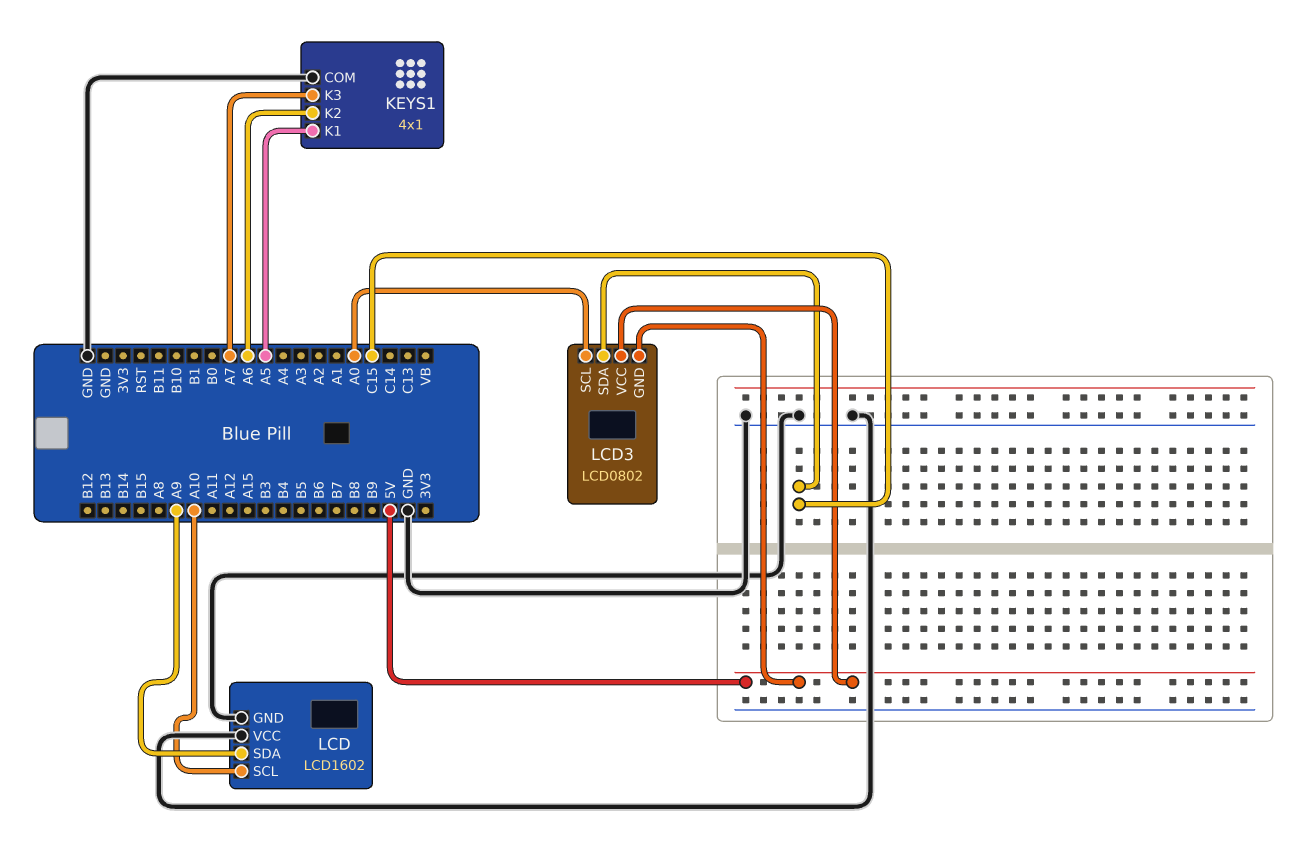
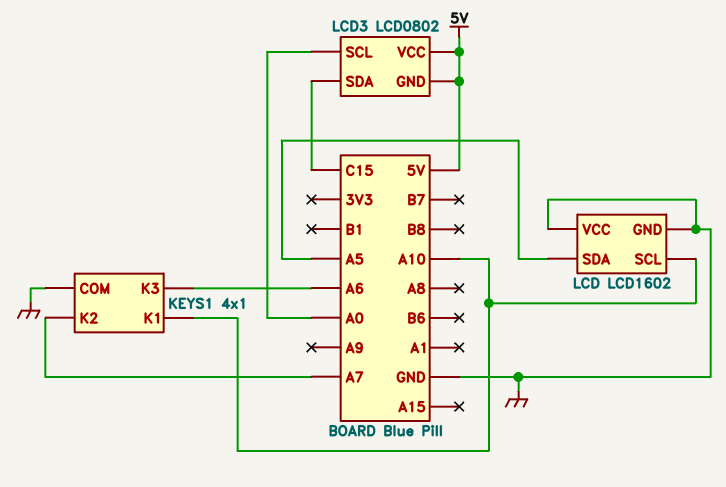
KEYS1 pin K1: A5 -> A10
KEYS1 pin K2: A6 -> A7
KEYS1 pin K3: A7 -> A6
LCD pin SDA: A9 -> A5

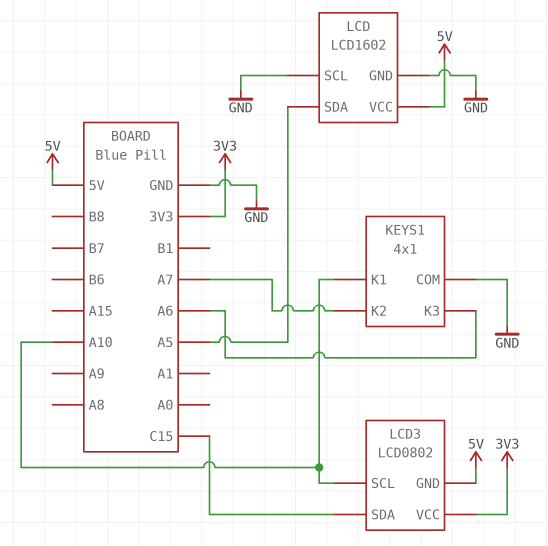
LCD pin SCL: A10 -> GND
LCD pin VCC: GND -> 5V
LCD3 pin SCL: A0 -> A10
LCD3 pin VCC: 5V -> 3V3

